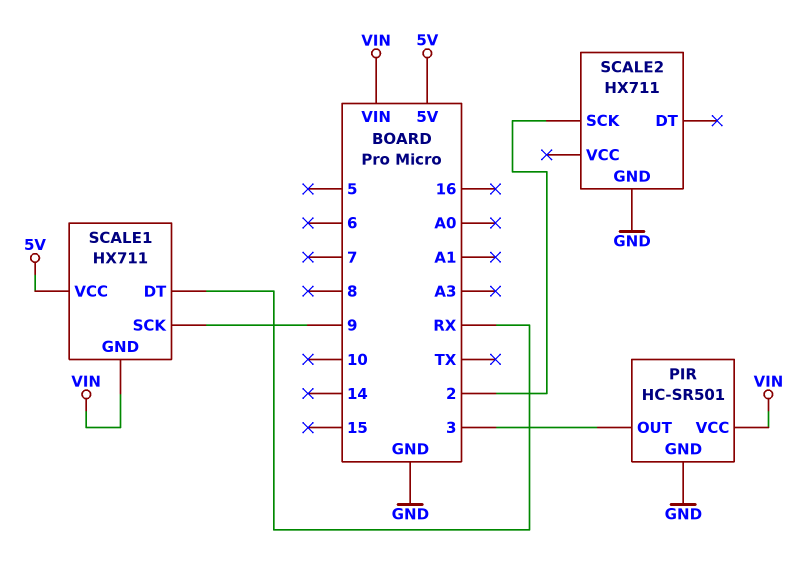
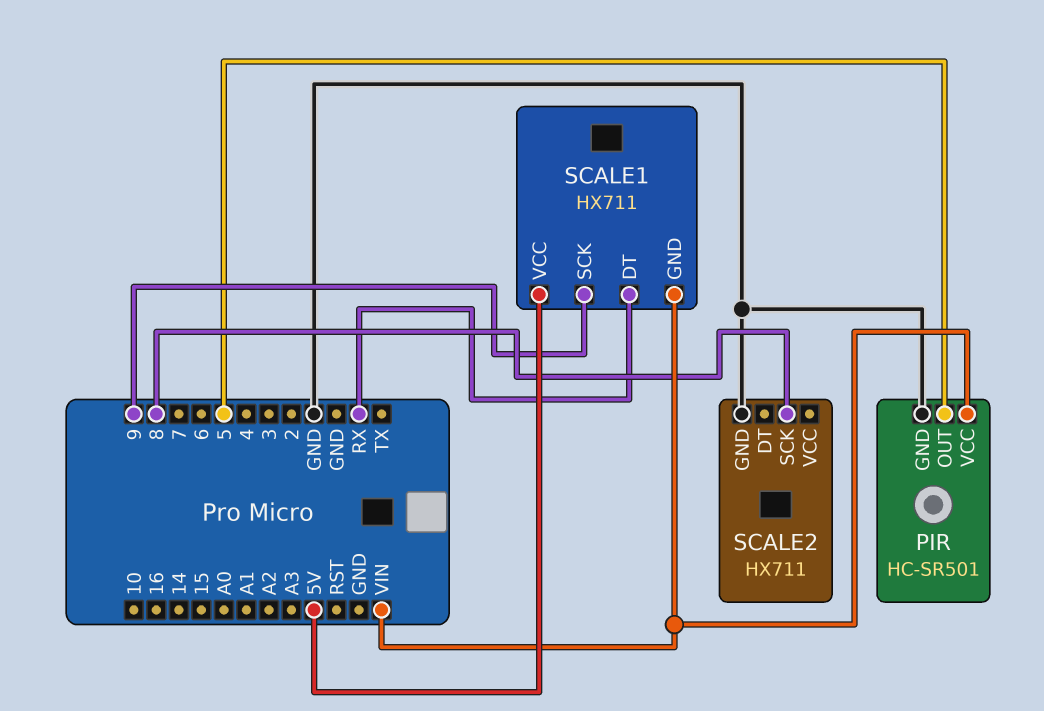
PIR pin OUT: 3 -> 5
SCALE2 pin SCK: 2 -> 8

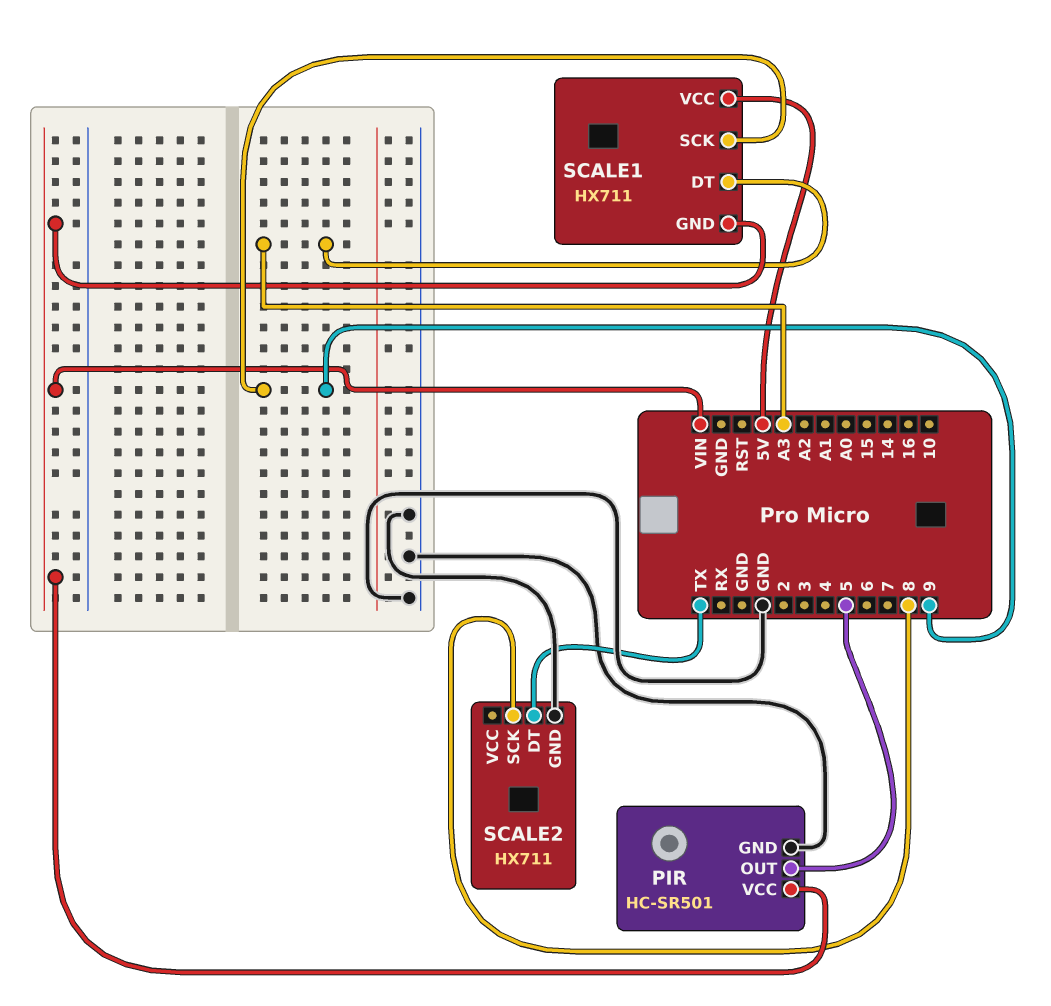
SCALE1 pin DT: RX -> A3
SCALE2 pin DT: none -> TX

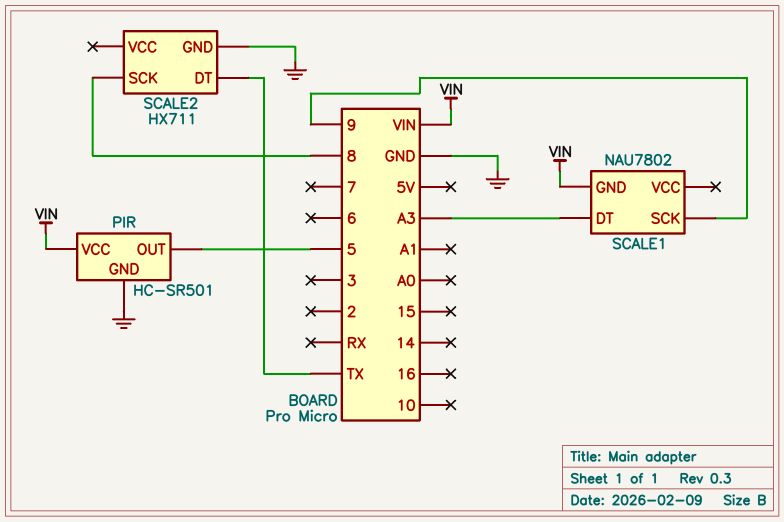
SCALE1: HX711 -> NAU7802
SCALE1 pin VCC: 5V -> none

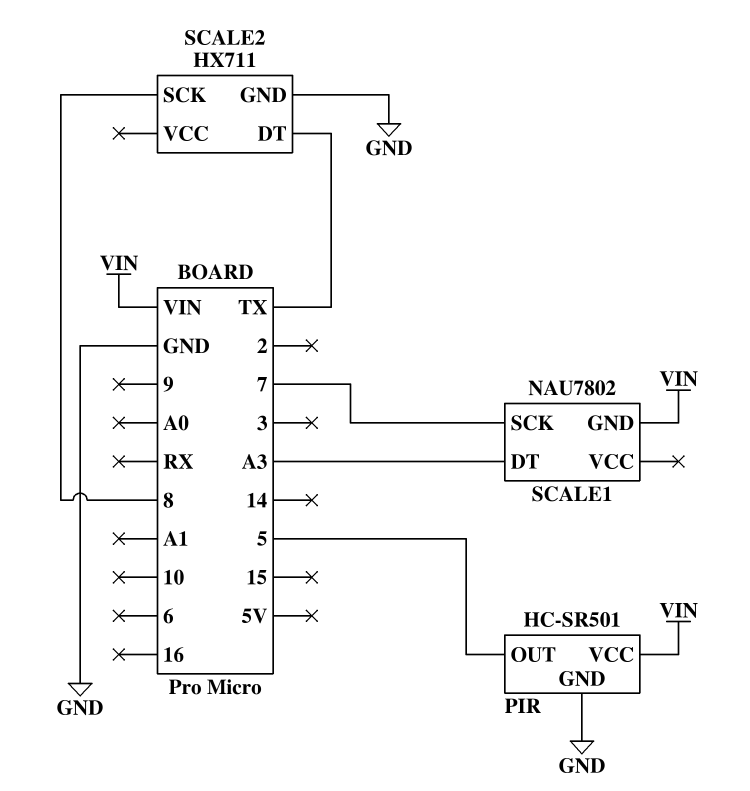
SCALE1 pin SCK: 9 -> 7

